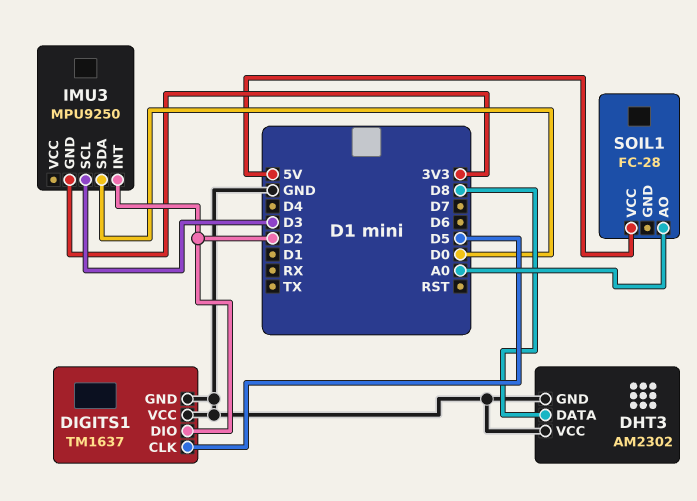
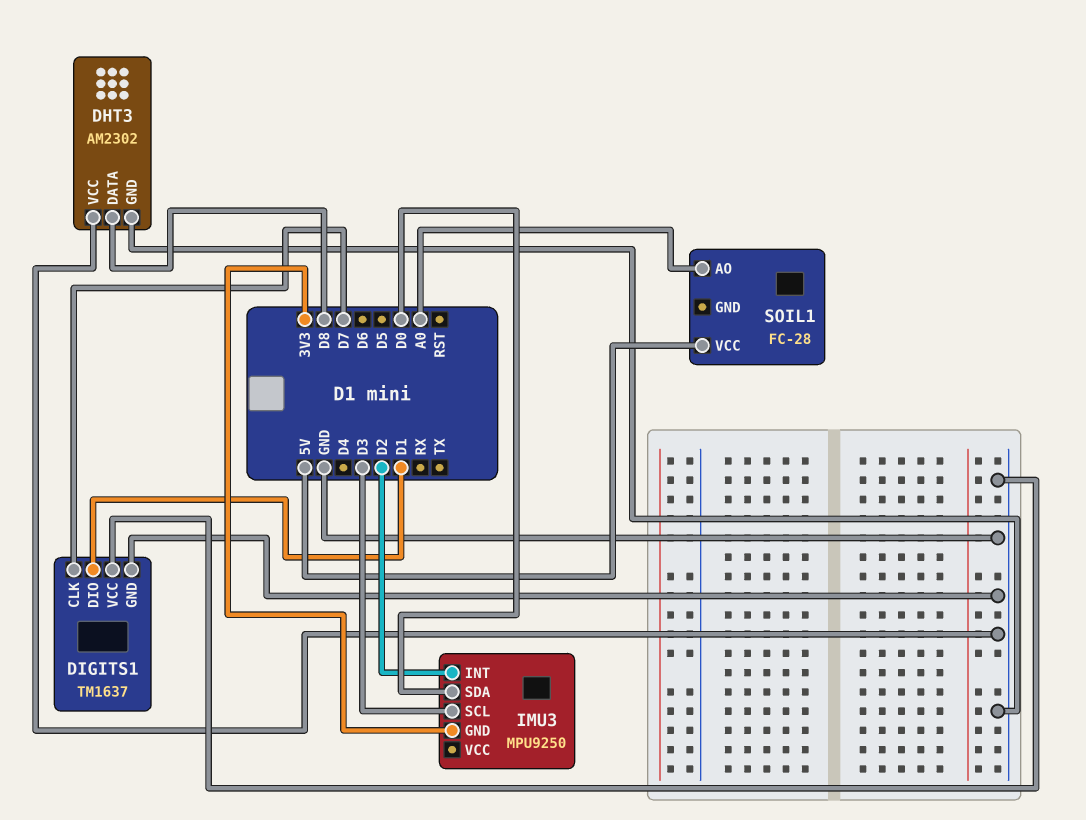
DIGITS1 pin CLK: D5 -> D7
DIGITS1 pin DIO: D2 -> D1

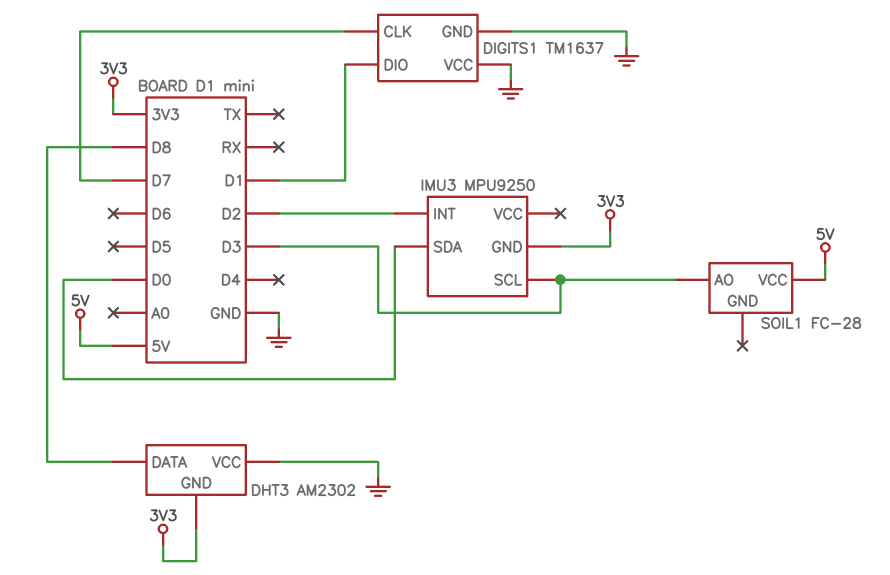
DHT3 pin GND: GND -> 3V3
SOIL1 pin AO: A0 -> D3

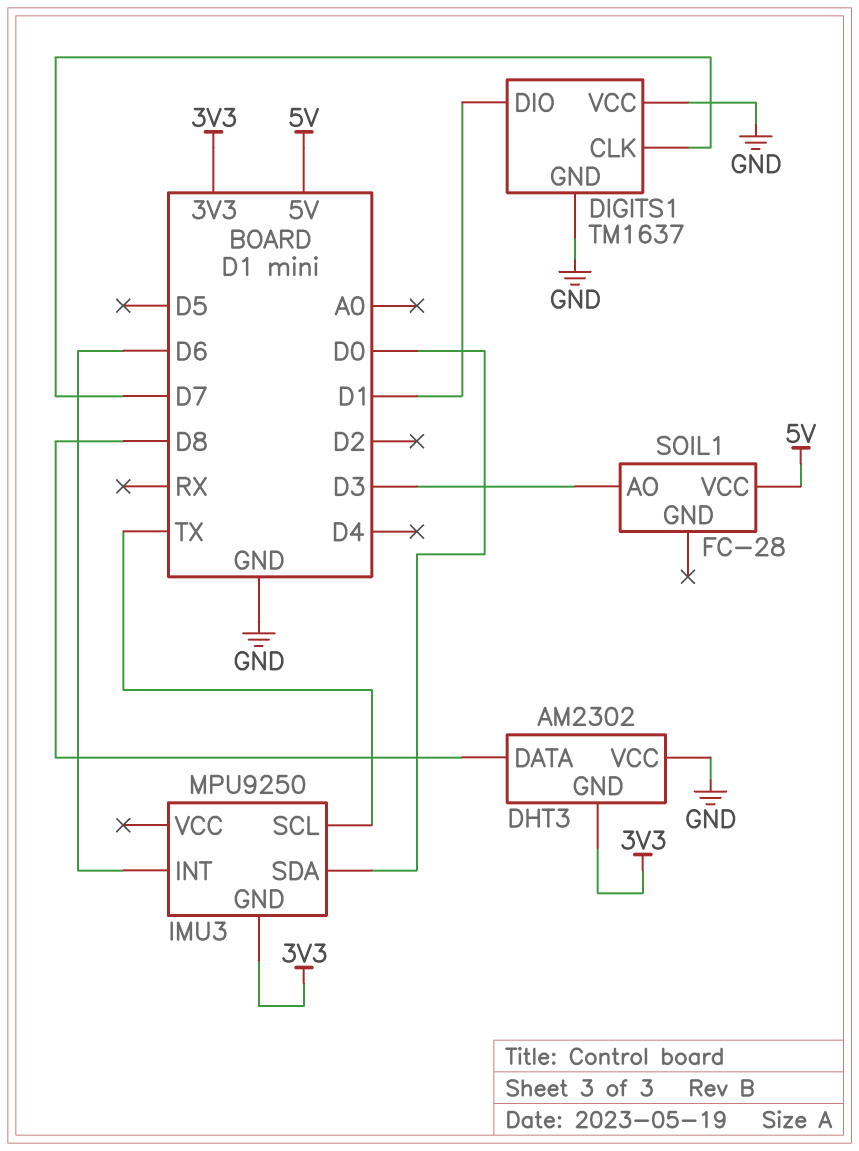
IMU3 pin INT: D2 -> D6
IMU3 pin SCL: D3 -> TX

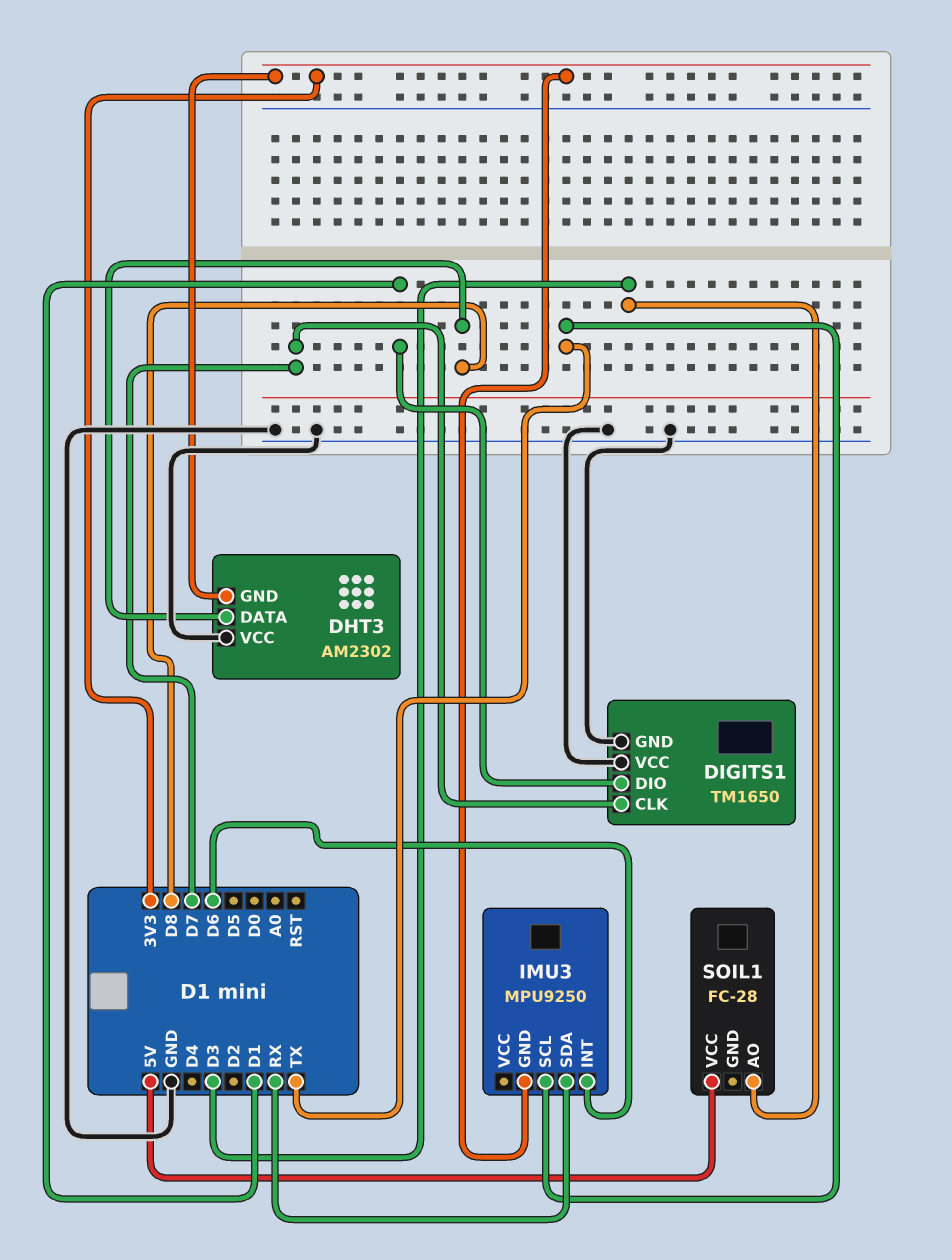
DIGITS1: TM1637 -> TM1650
IMU3 pin SDA: D0 -> RX

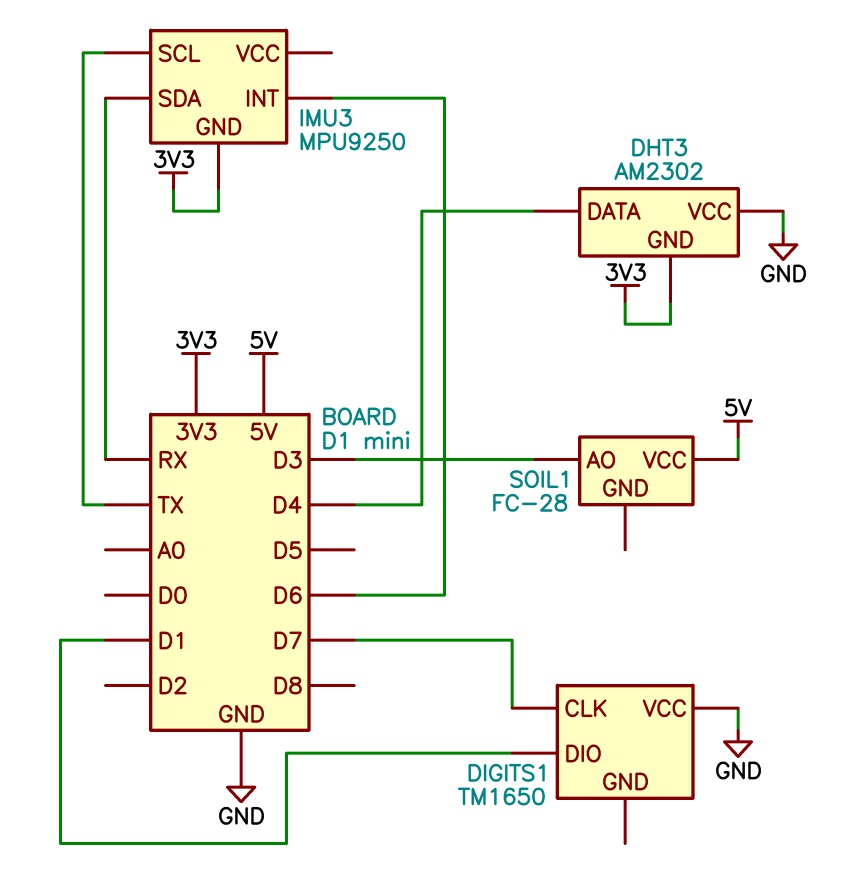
DHT3 pin DATA: D8 -> D4
DIGITS1 pin GND: GND -> none

